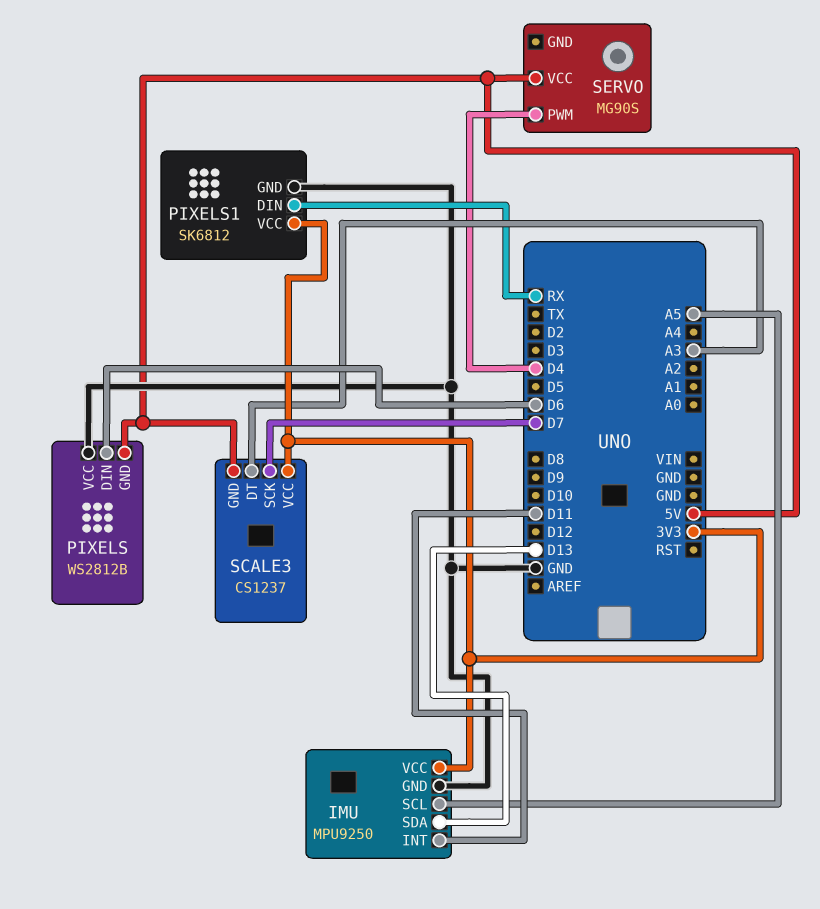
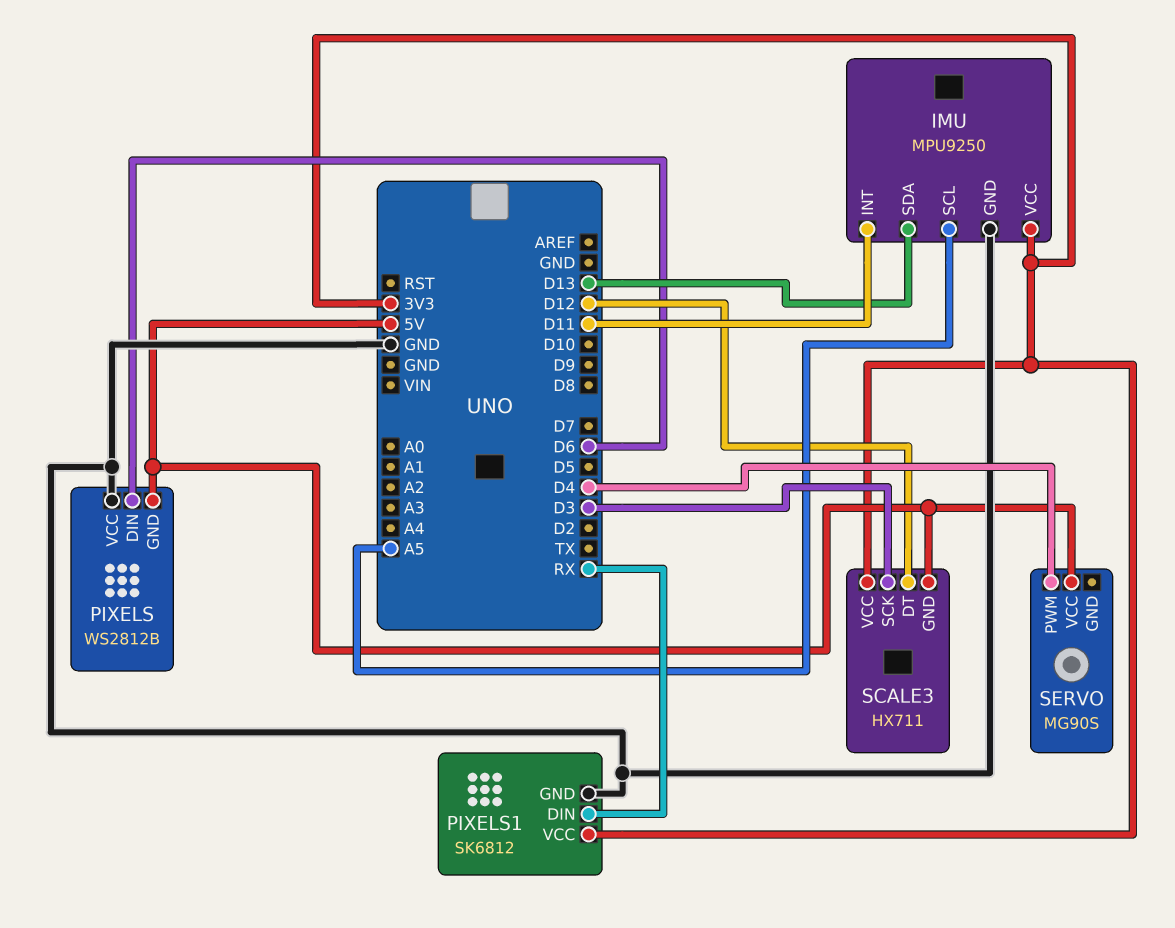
SCALE3: CS1237 -> HX711
SCALE3 pin DT: A3 -> D12
SCALE3 pin SCK: D7 -> D3

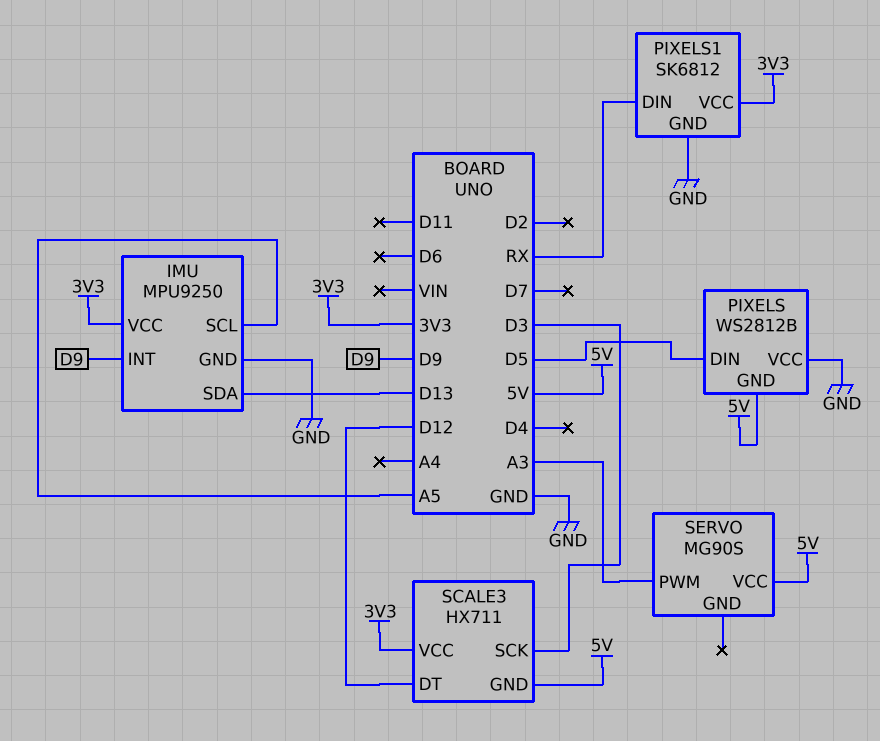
IMU pin INT: D11 -> D9
PIXELS pin DIN: D6 -> D5
SERVO pin PWM: D4 -> A3

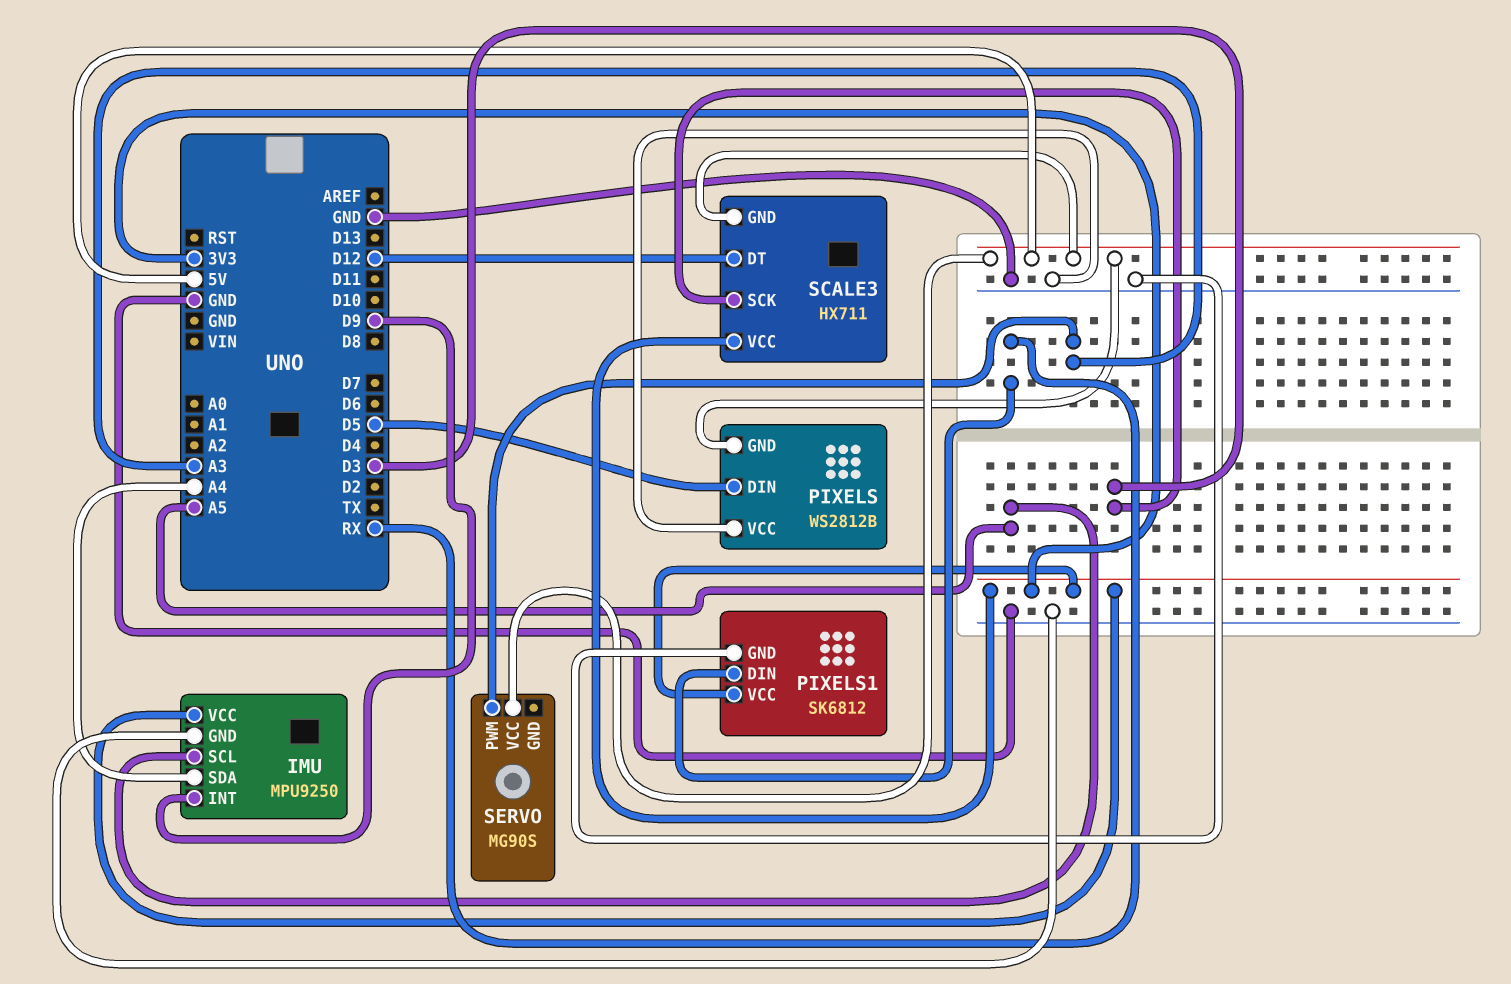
IMU pin SDA: D13 -> A4

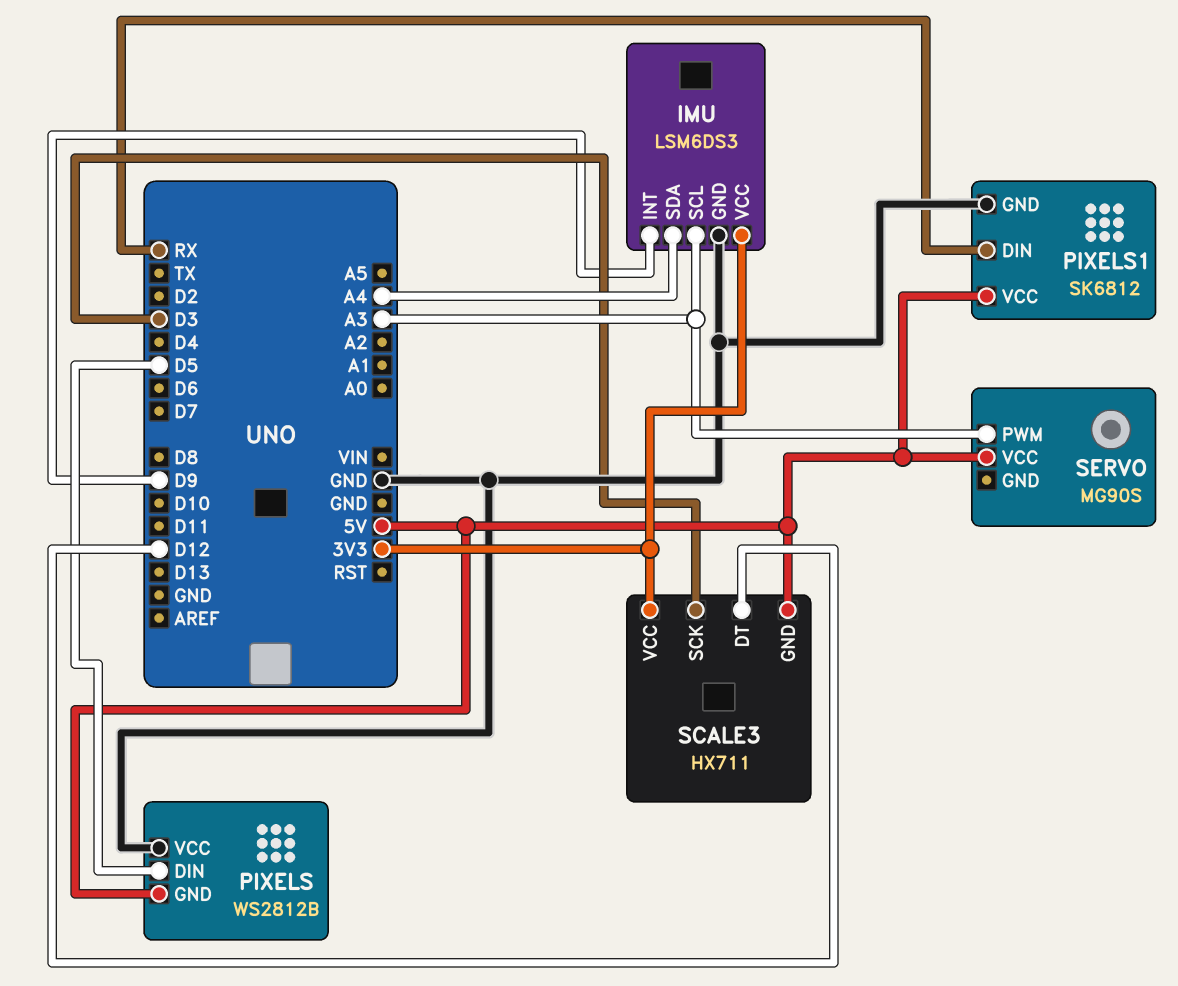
IMU: MPU9250 -> LSM6DS3
IMU pin SCL: A5 -> A3
PIXELS1 pin VCC: 3V3 -> 5V

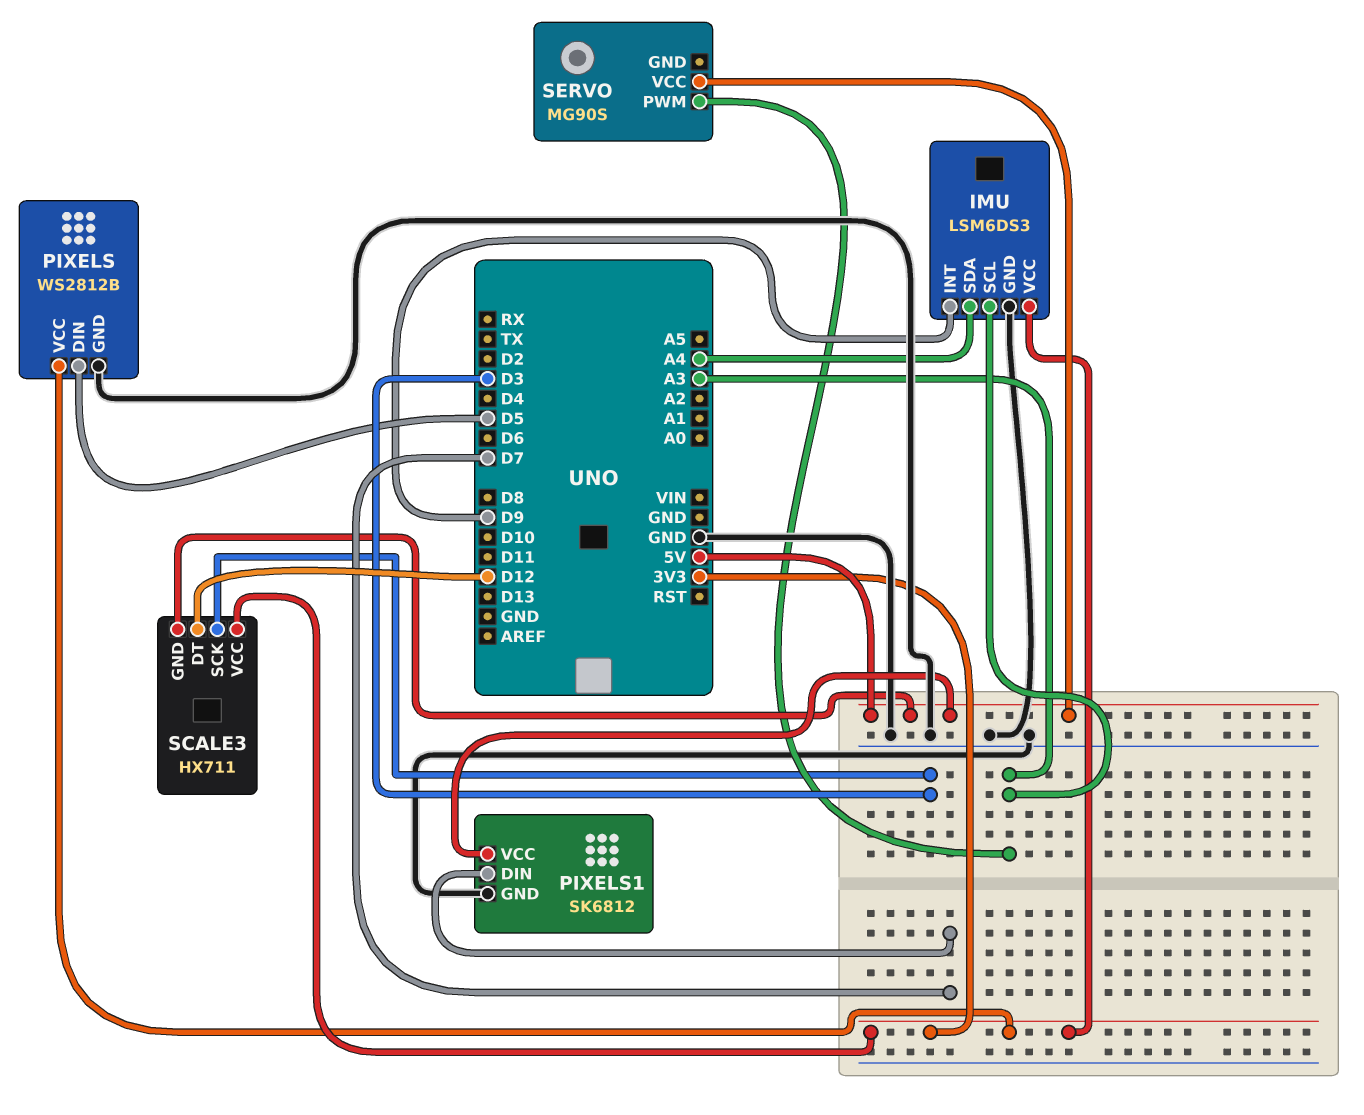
PIXELS pin GND: 5V -> GND
PIXELS pin VCC: GND -> 3V3
PIXELS1 pin DIN: RX -> D7

